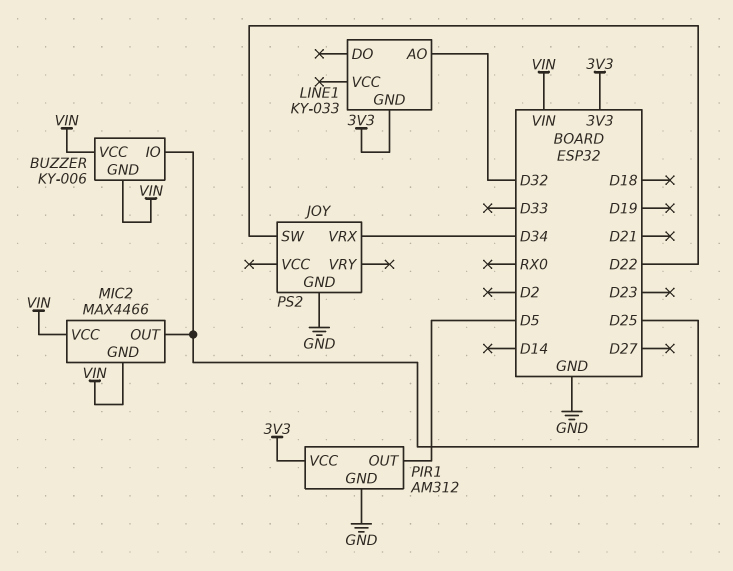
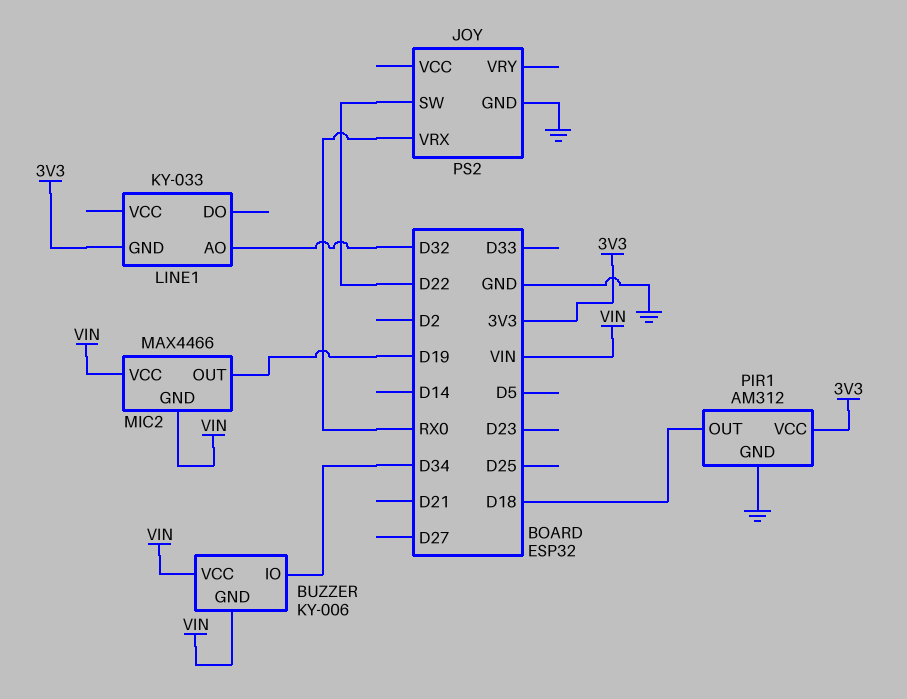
BUZZER pin IO: D25 -> D34
JOY pin VRX: D34 -> RX0
MIC2 pin OUT: D25 -> D19
PIR1 pin OUT: D5 -> D18

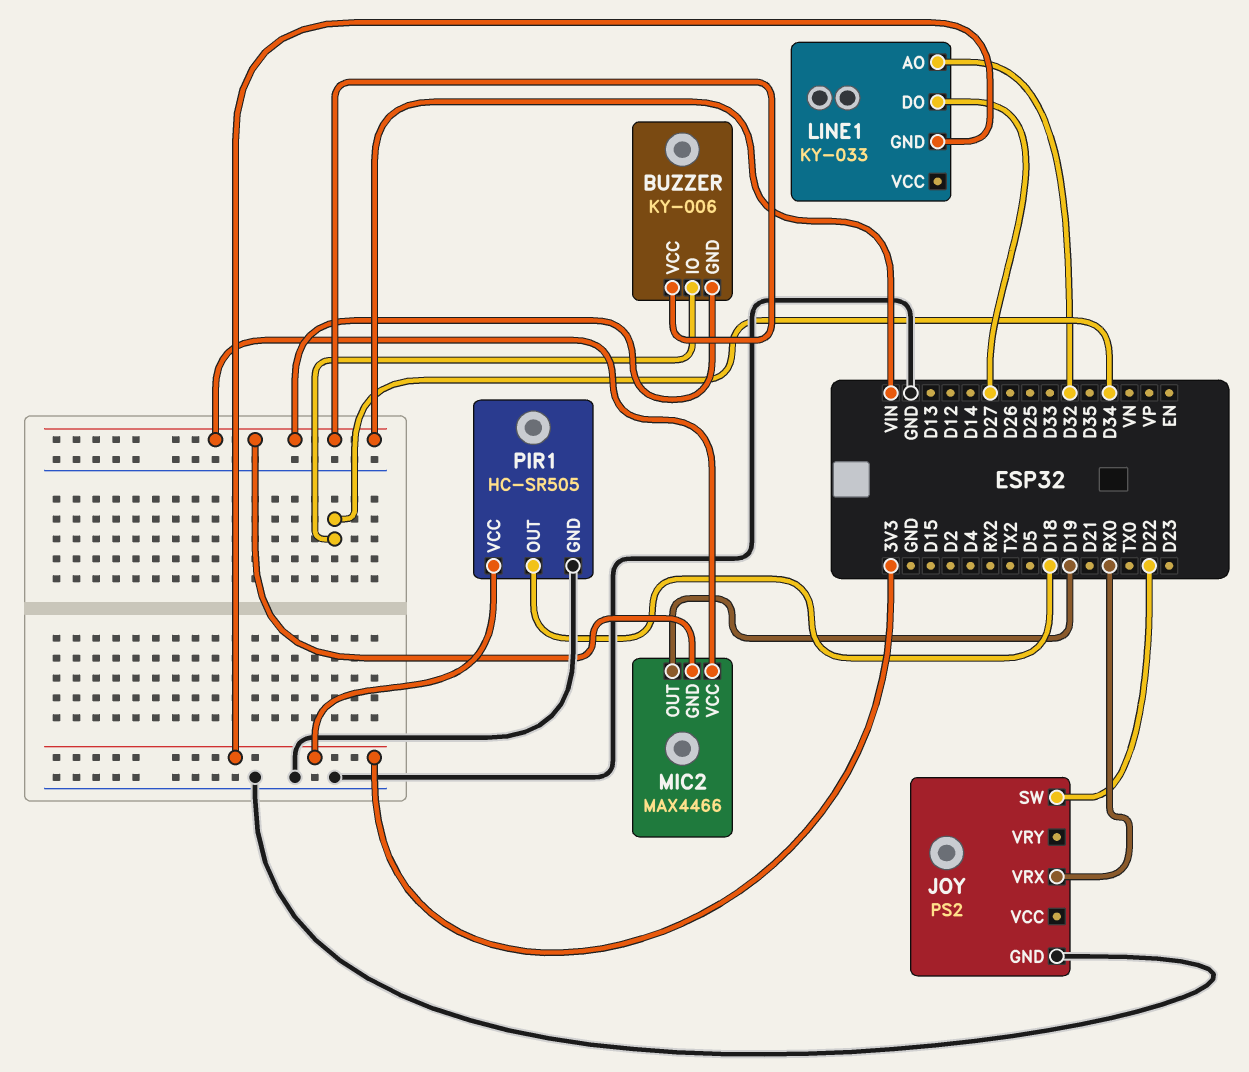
LINE1 pin DO: none -> D27
PIR1: AM312 -> HC-SR505

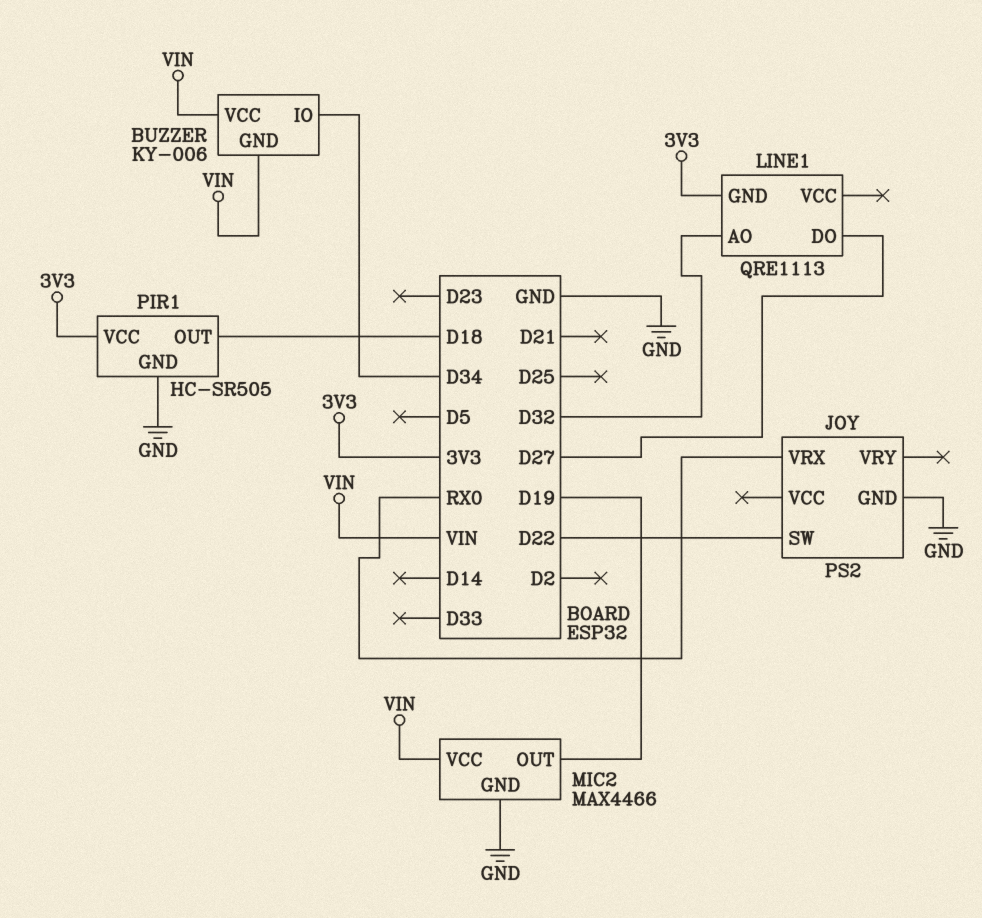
LINE1: KY-033 -> QRE1113
MIC2 pin GND: VIN -> GND

